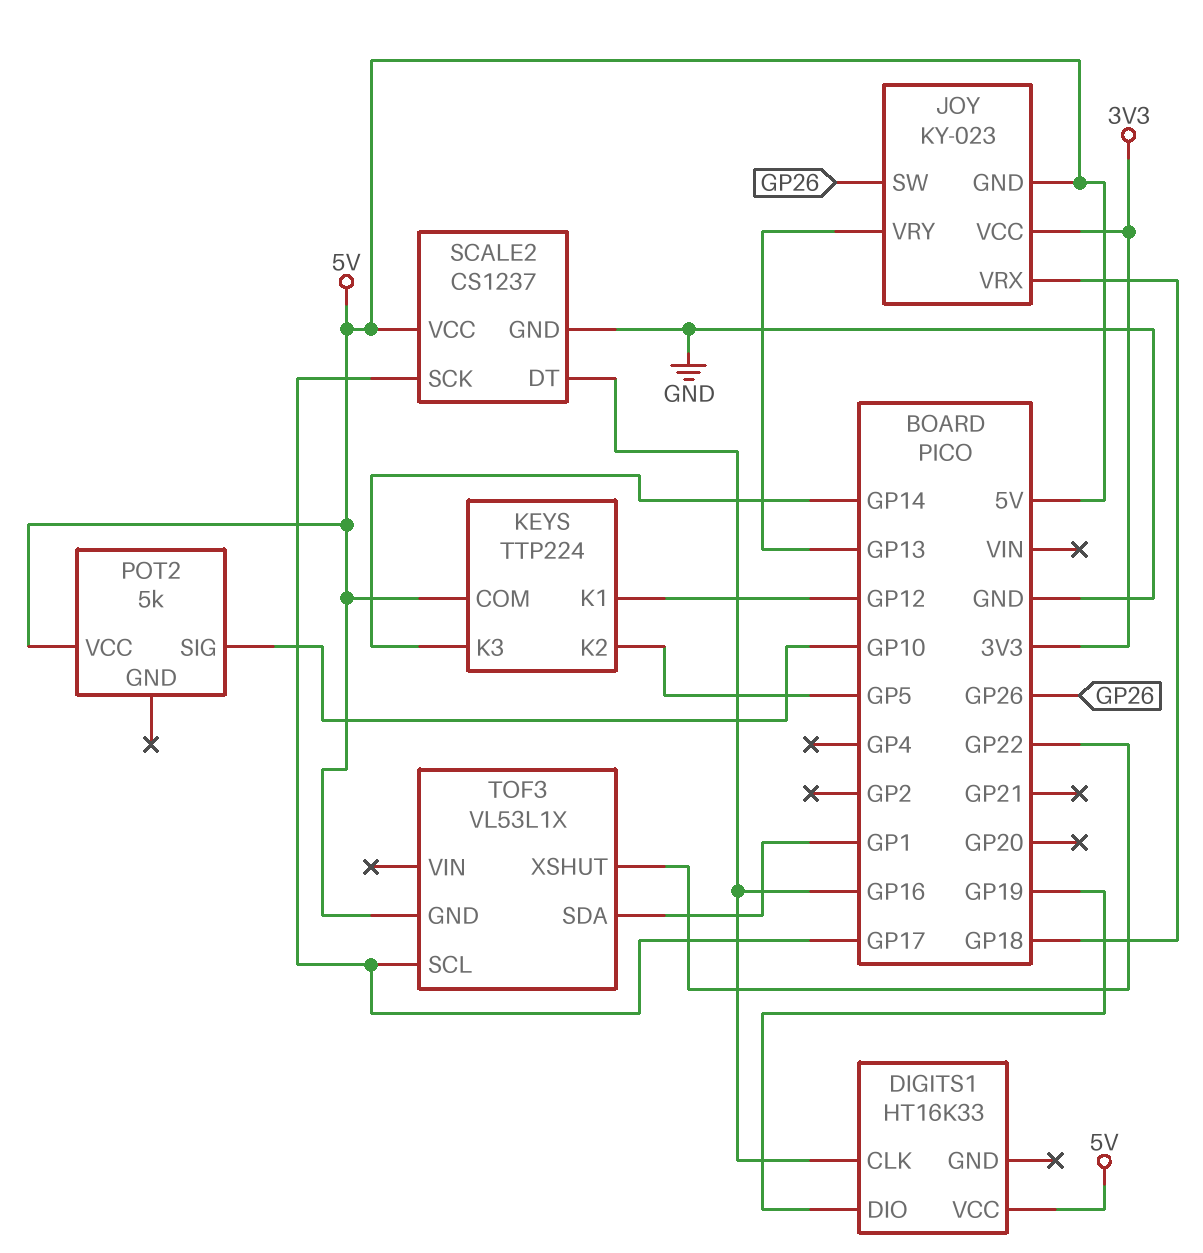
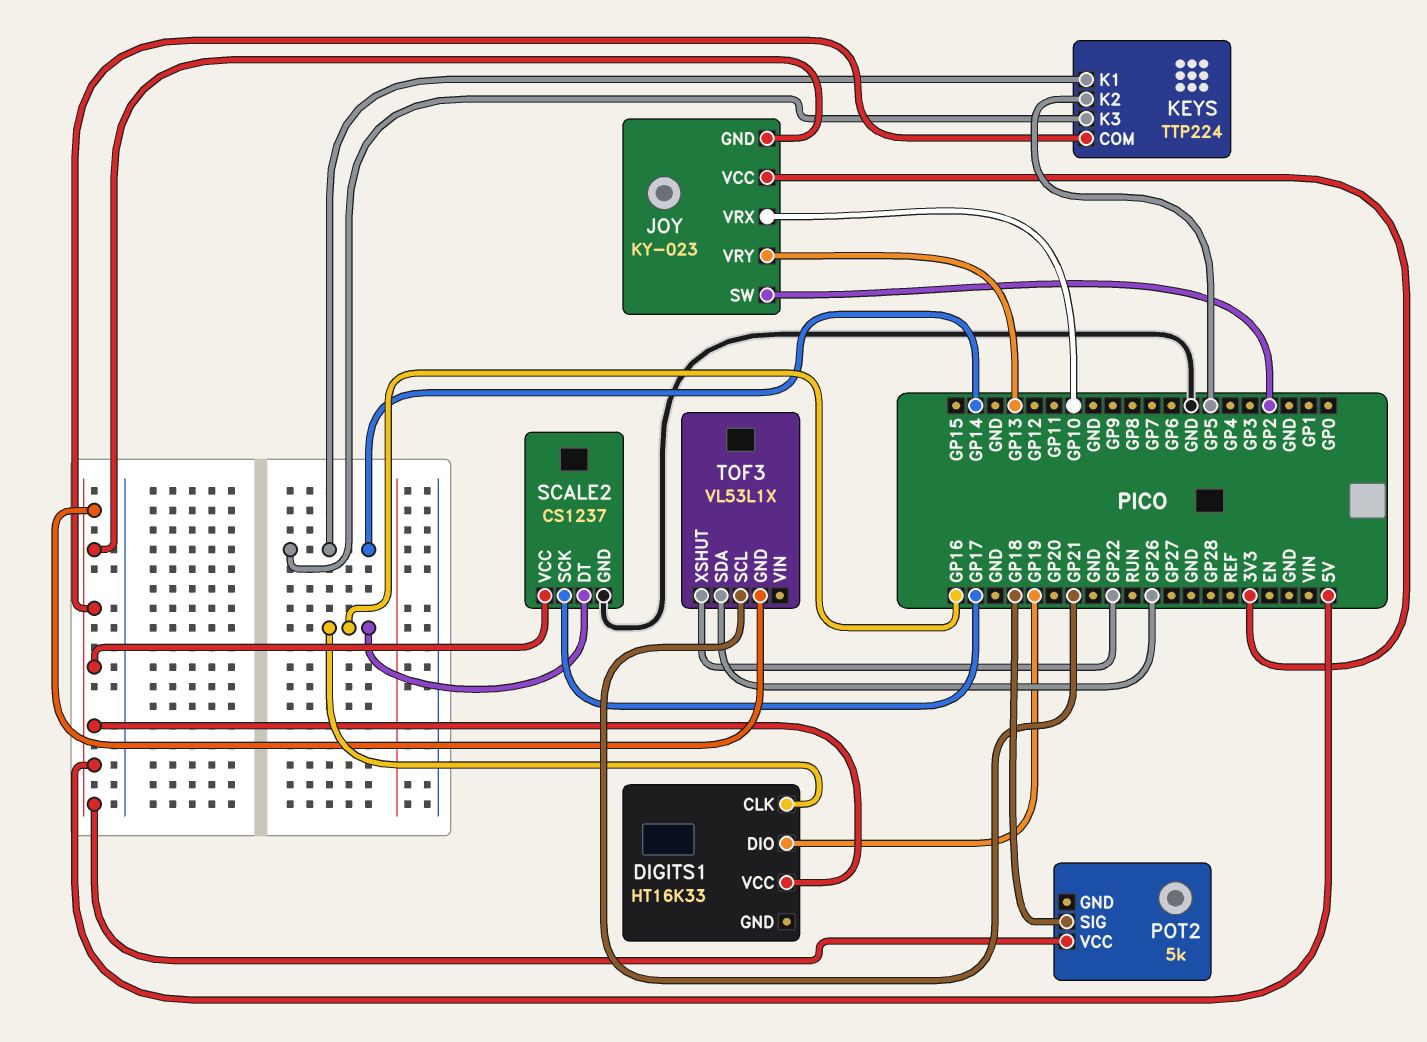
JOY pin SW: GP26 -> GP2
JOY pin VRX: GP18 -> GP10
KEYS pin K1: GP12 -> GP14
POT2 pin SIG: GP10 -> GP18
TOF3 pin SCL: GP17 -> GP21
TOF3 pin SDA: GP1 -> GP26

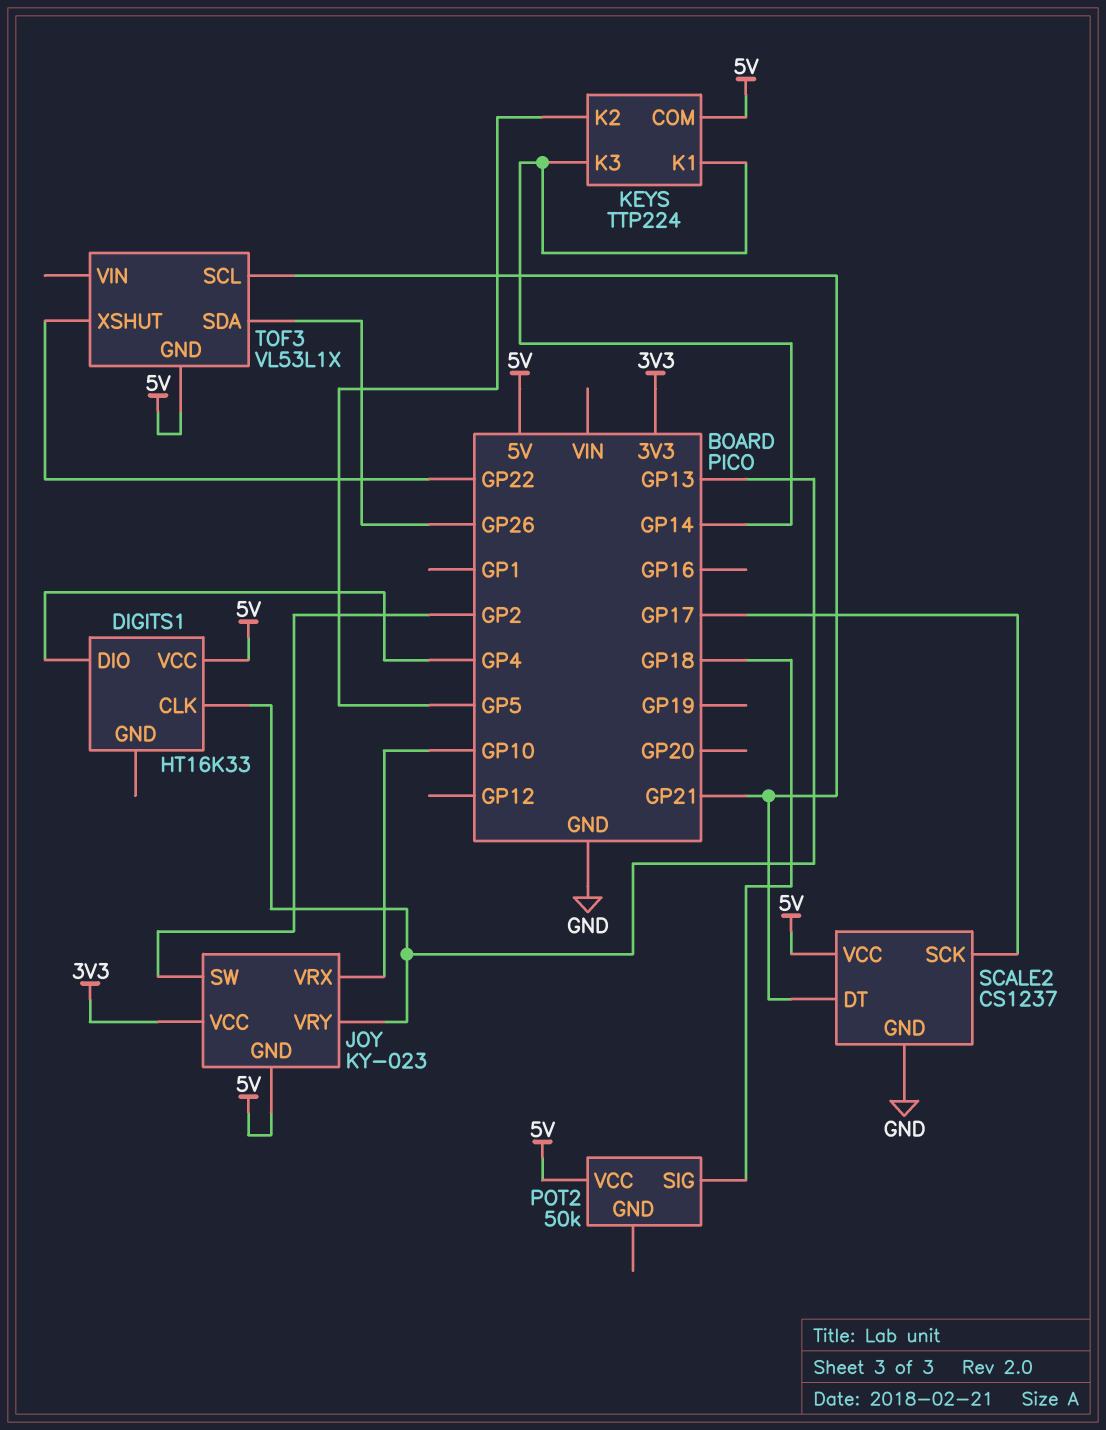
DIGITS1 pin CLK: GP16 -> GP13
DIGITS1 pin DIO: GP19 -> GP4
POT2: 5k -> 50k
SCALE2 pin DT: GP16 -> GP21

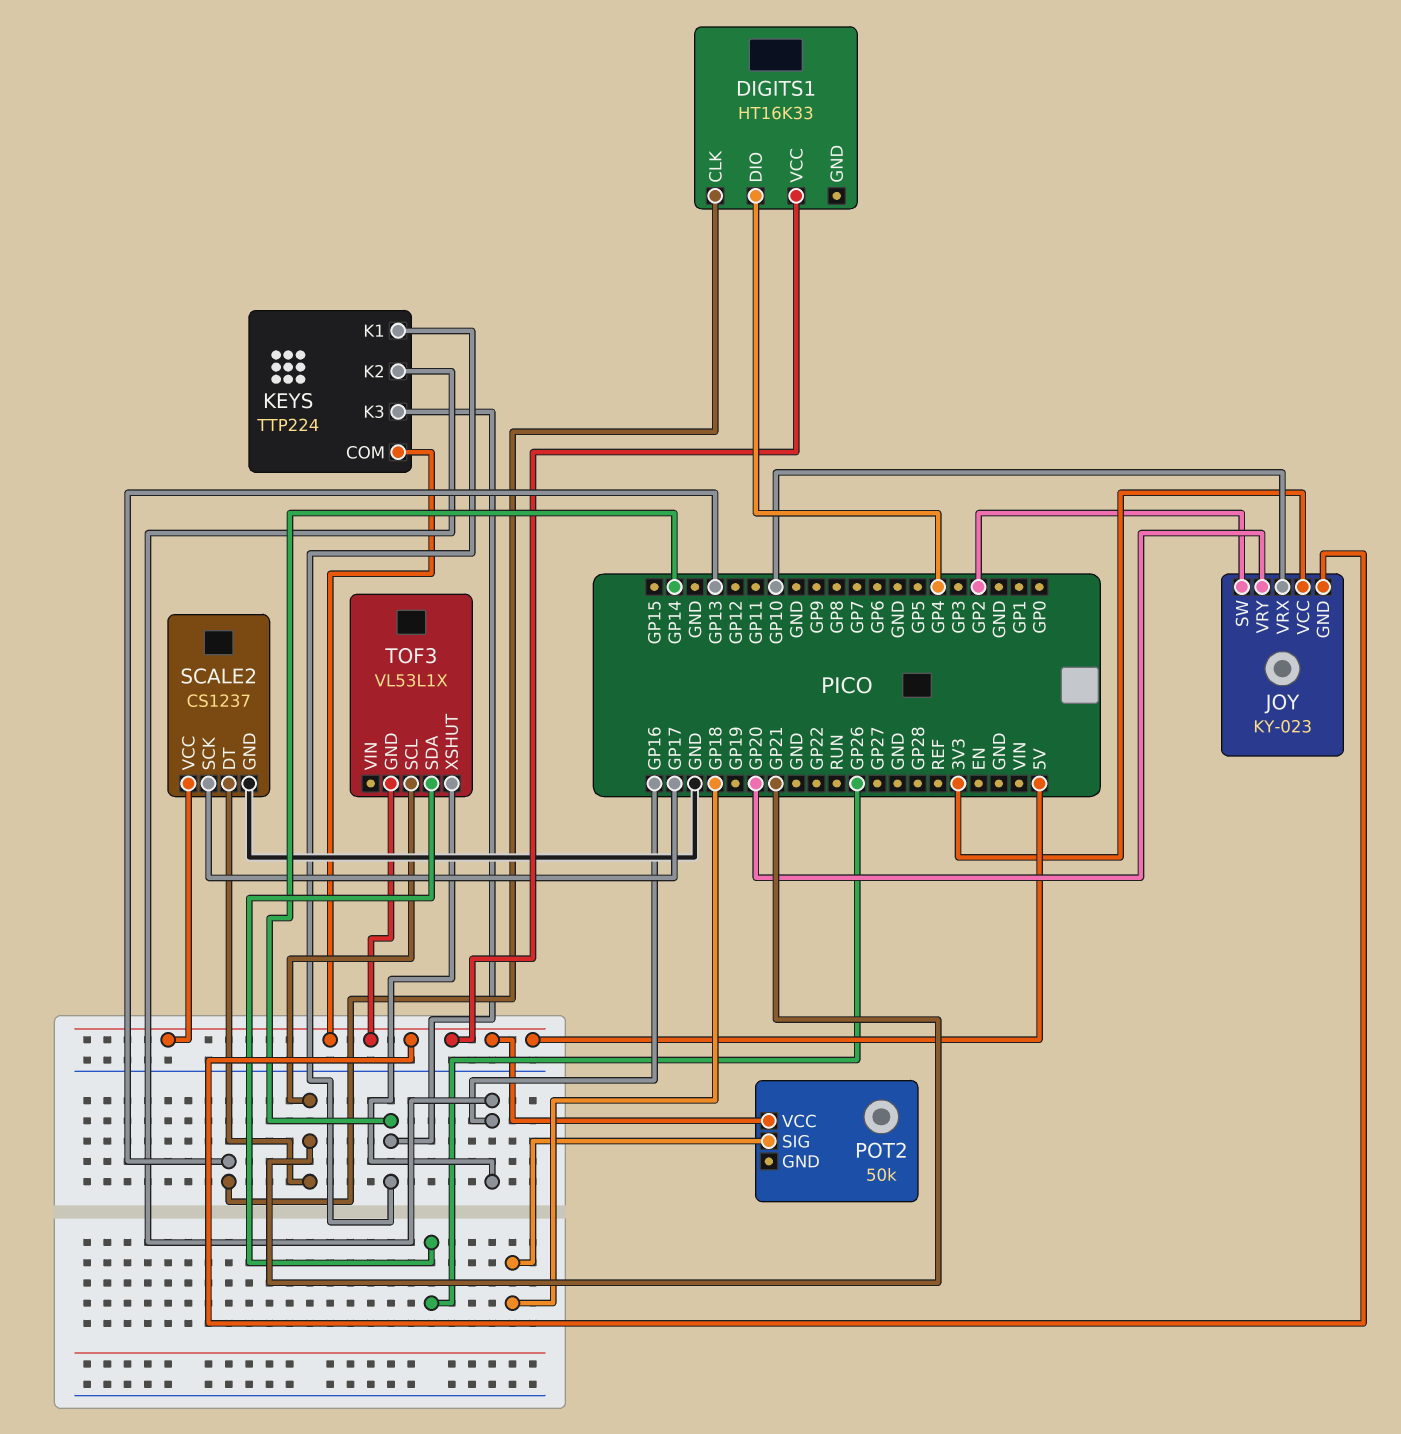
JOY pin VRY: GP13 -> GP20
KEYS pin K2: GP5 -> GP16
TOF3 pin XSHUT: GP22 -> GP16

